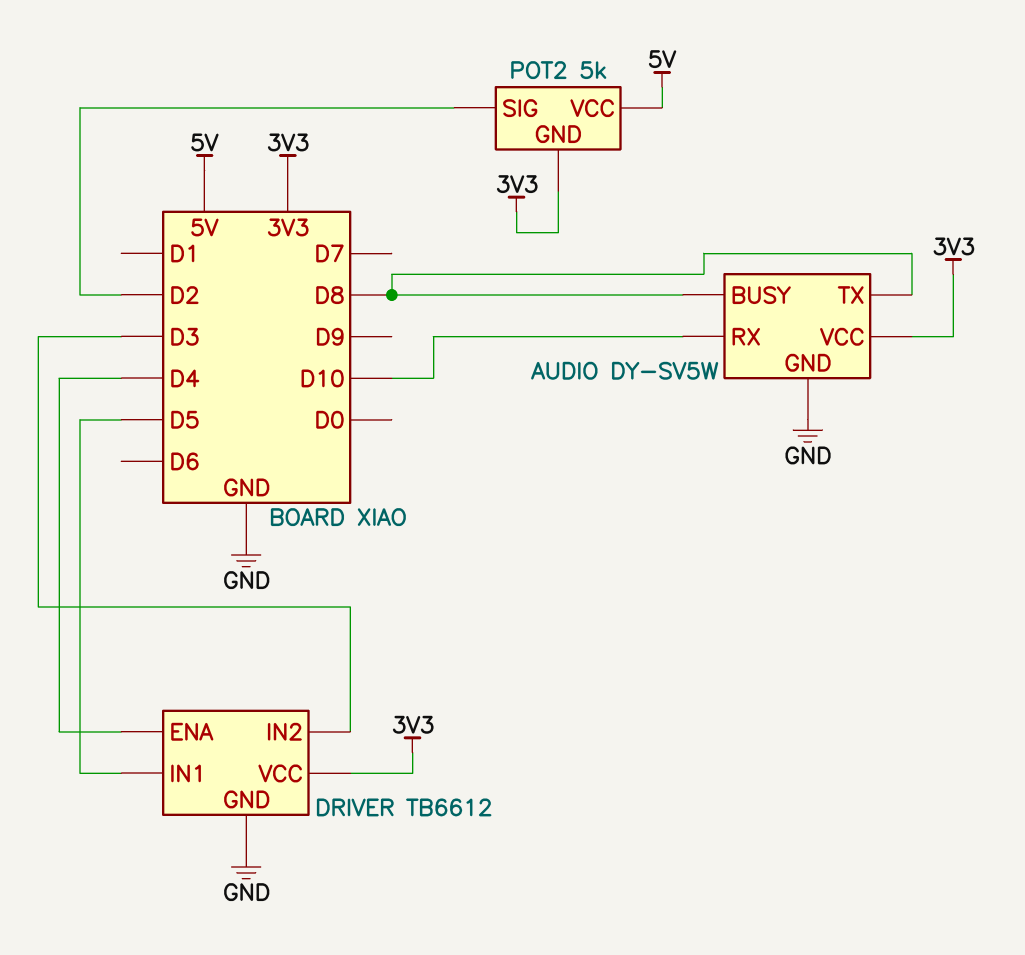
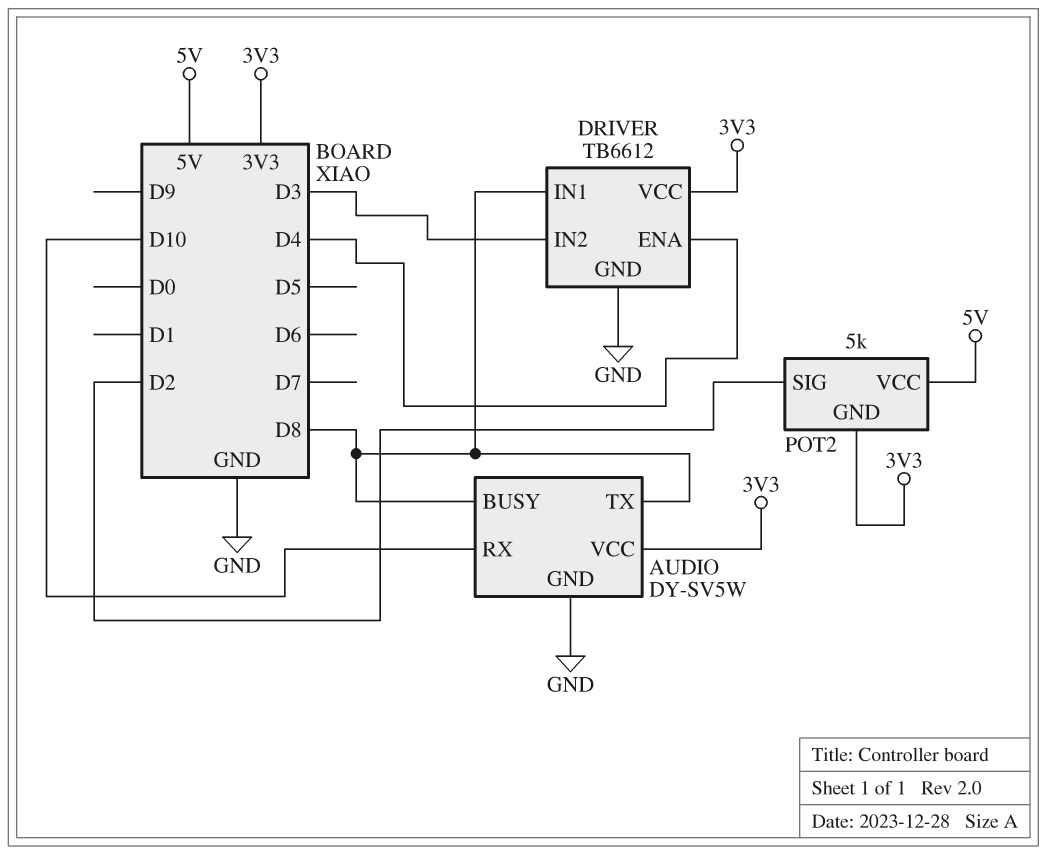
DRIVER pin IN1: D5 -> D8

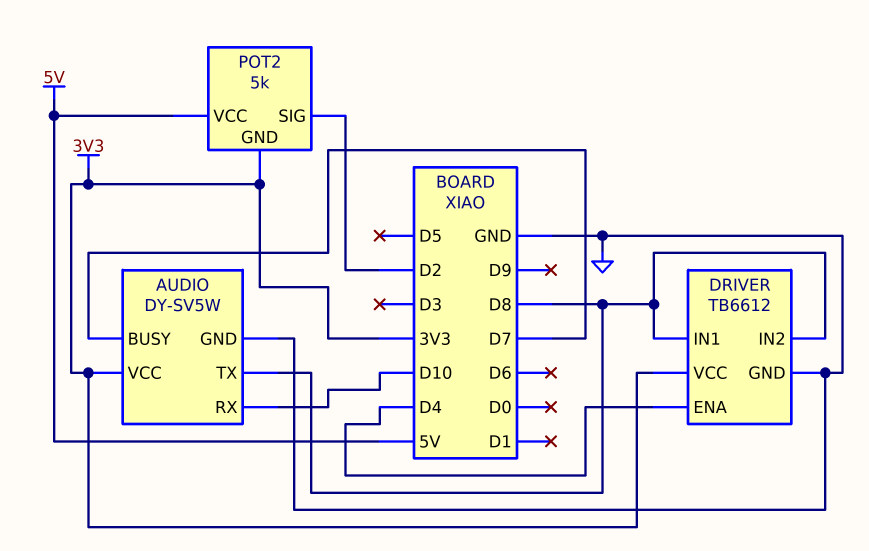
AUDIO pin BUSY: D8 -> D7
DRIVER pin IN2: D3 -> D8

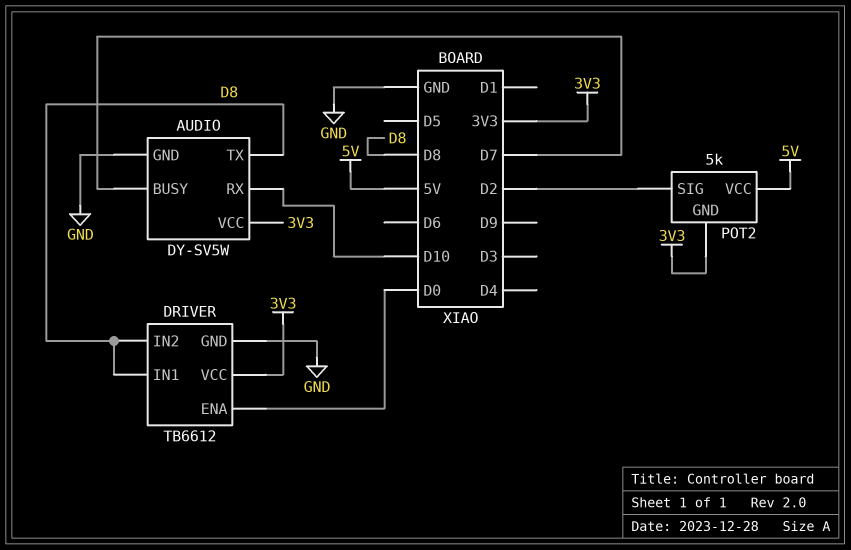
DRIVER pin ENA: D4 -> D0

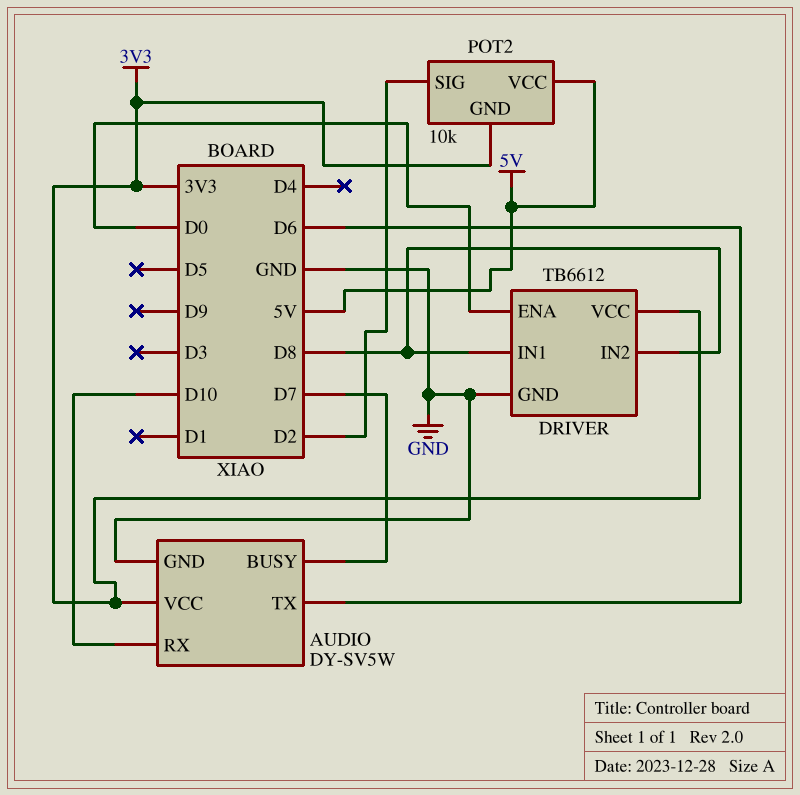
AUDIO pin TX: D8 -> D6
POT2: 5k -> 10k

